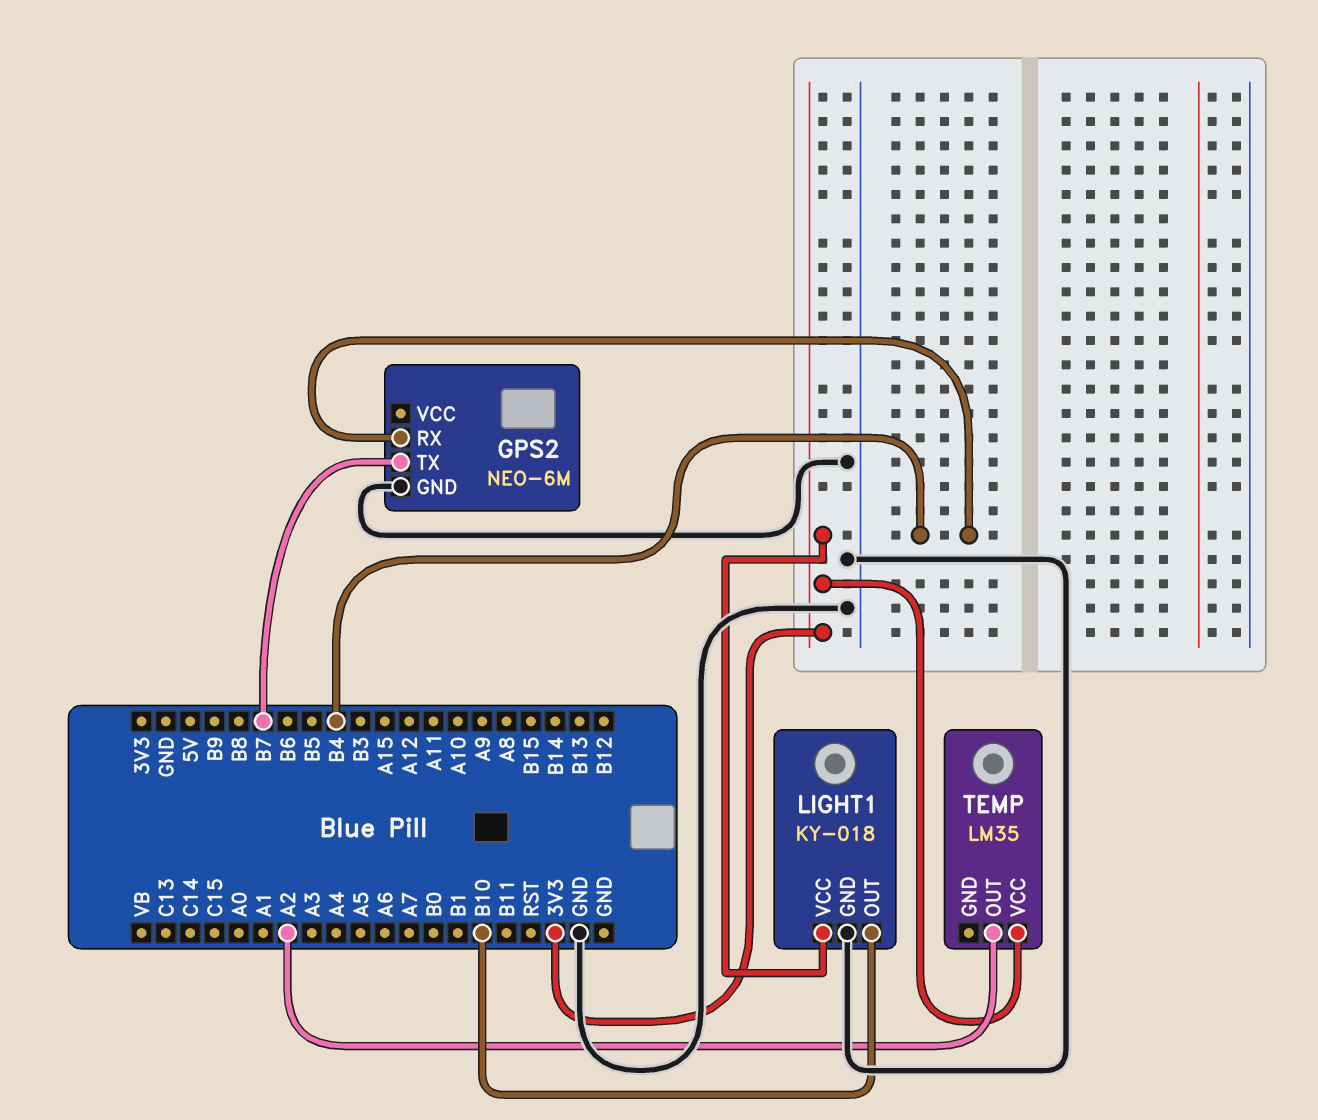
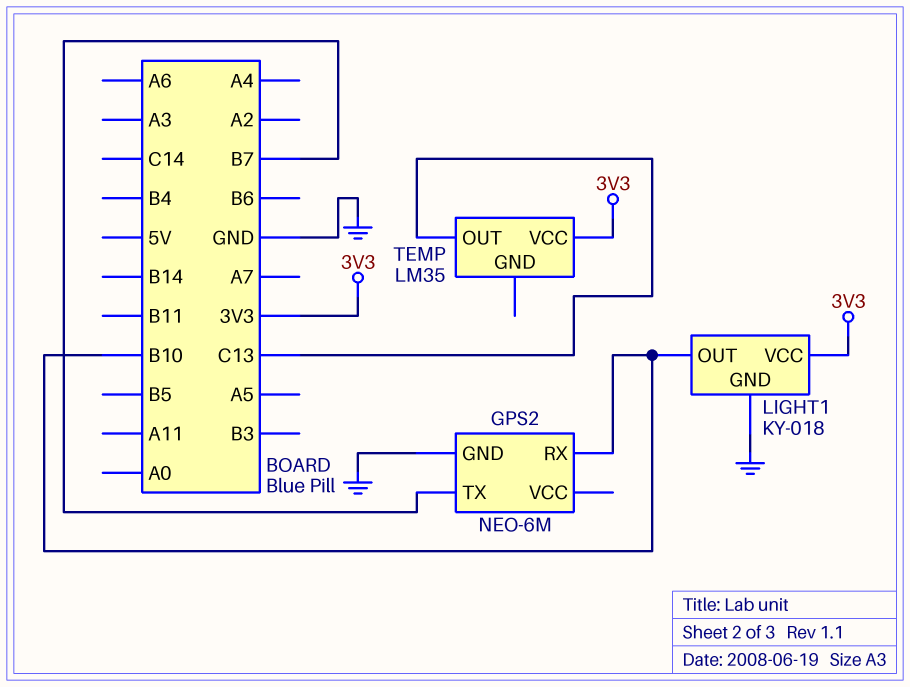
GPS2 pin RX: B4 -> B10
TEMP pin OUT: A2 -> C13

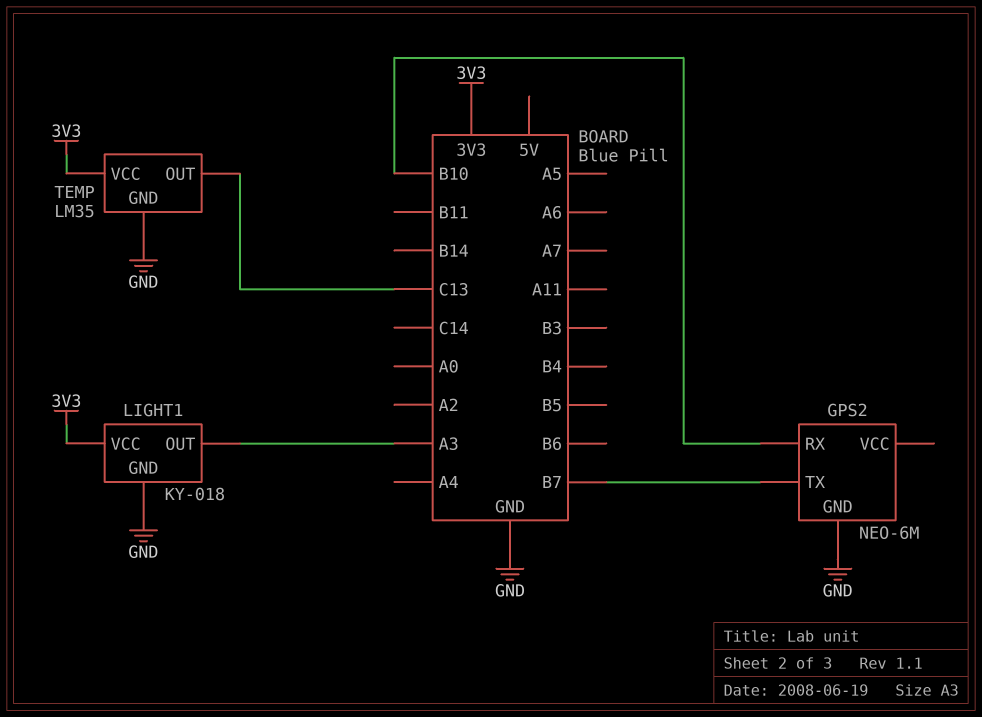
LIGHT1 pin OUT: B10 -> A3
TEMP pin GND: none -> GND

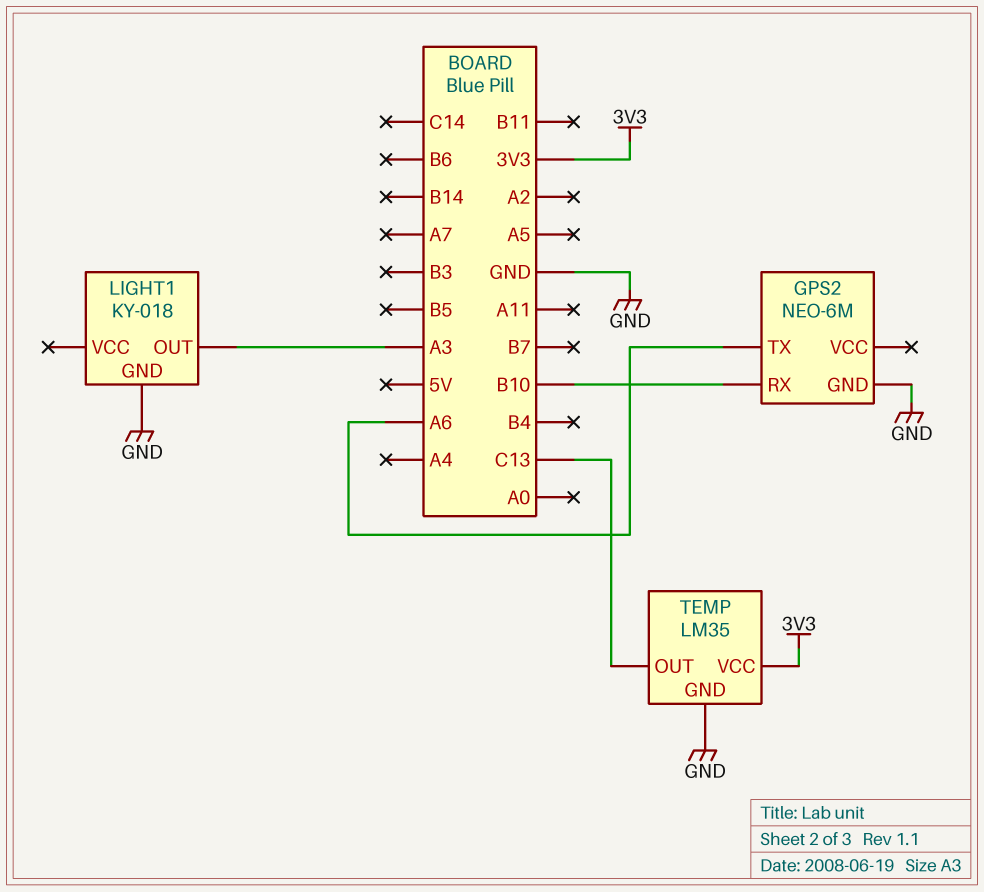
GPS2 pin TX: B7 -> A6
LIGHT1 pin VCC: 3V3 -> none

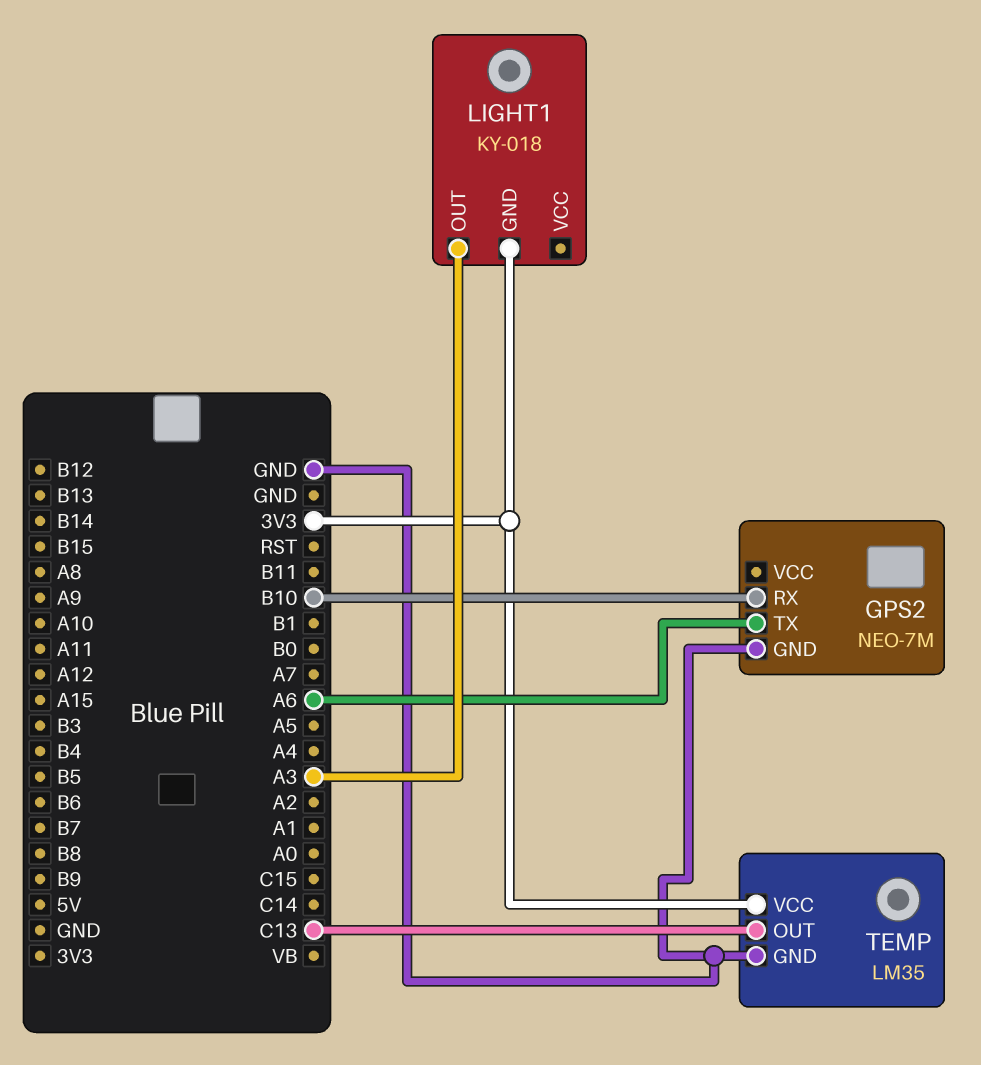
GPS2: NEO-6M -> NEO-7M
LIGHT1 pin GND: GND -> 3V3

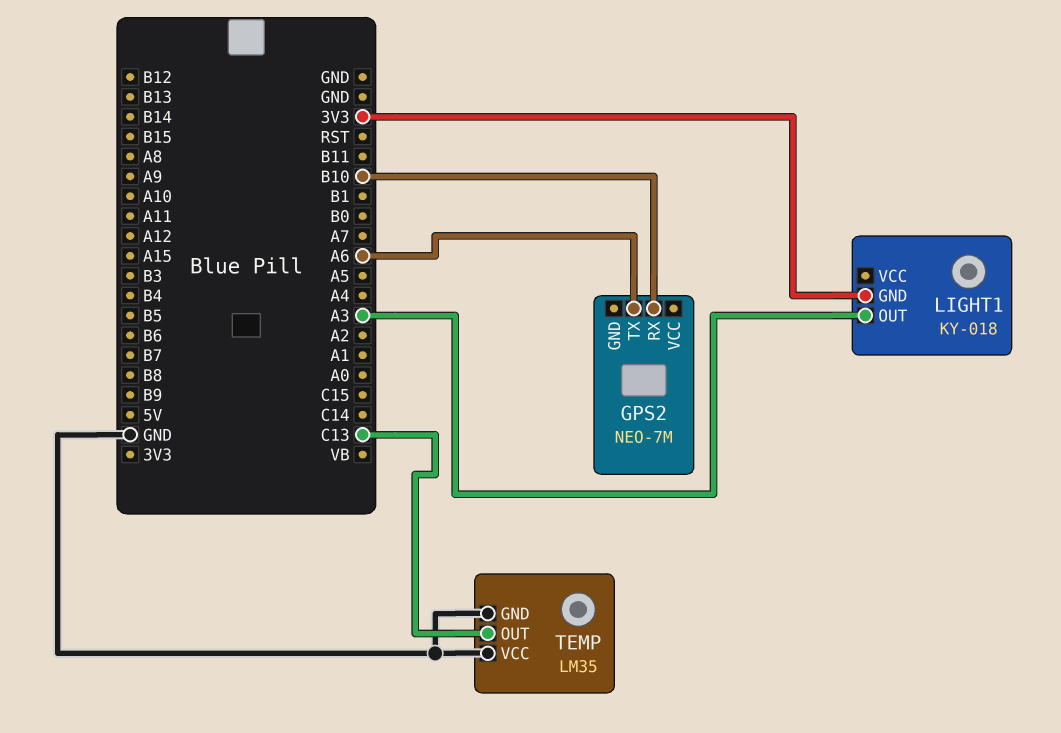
GPS2 pin GND: GND -> none
TEMP pin VCC: 3V3 -> GND

